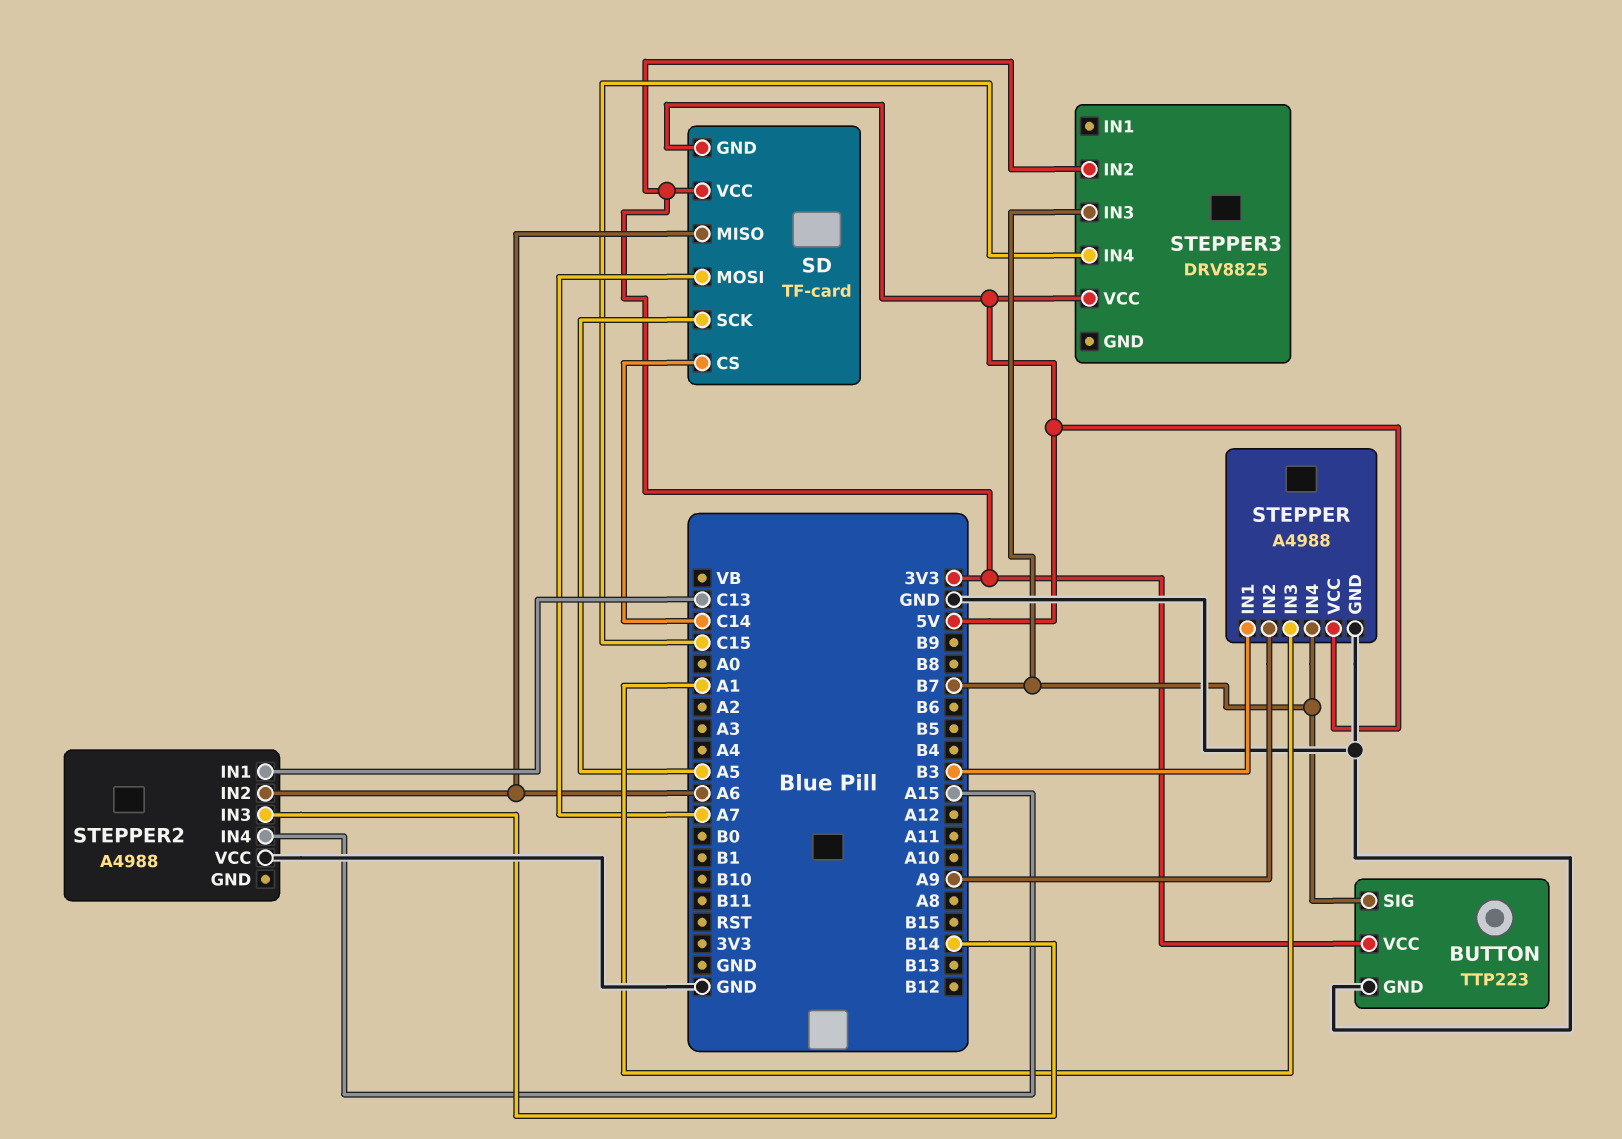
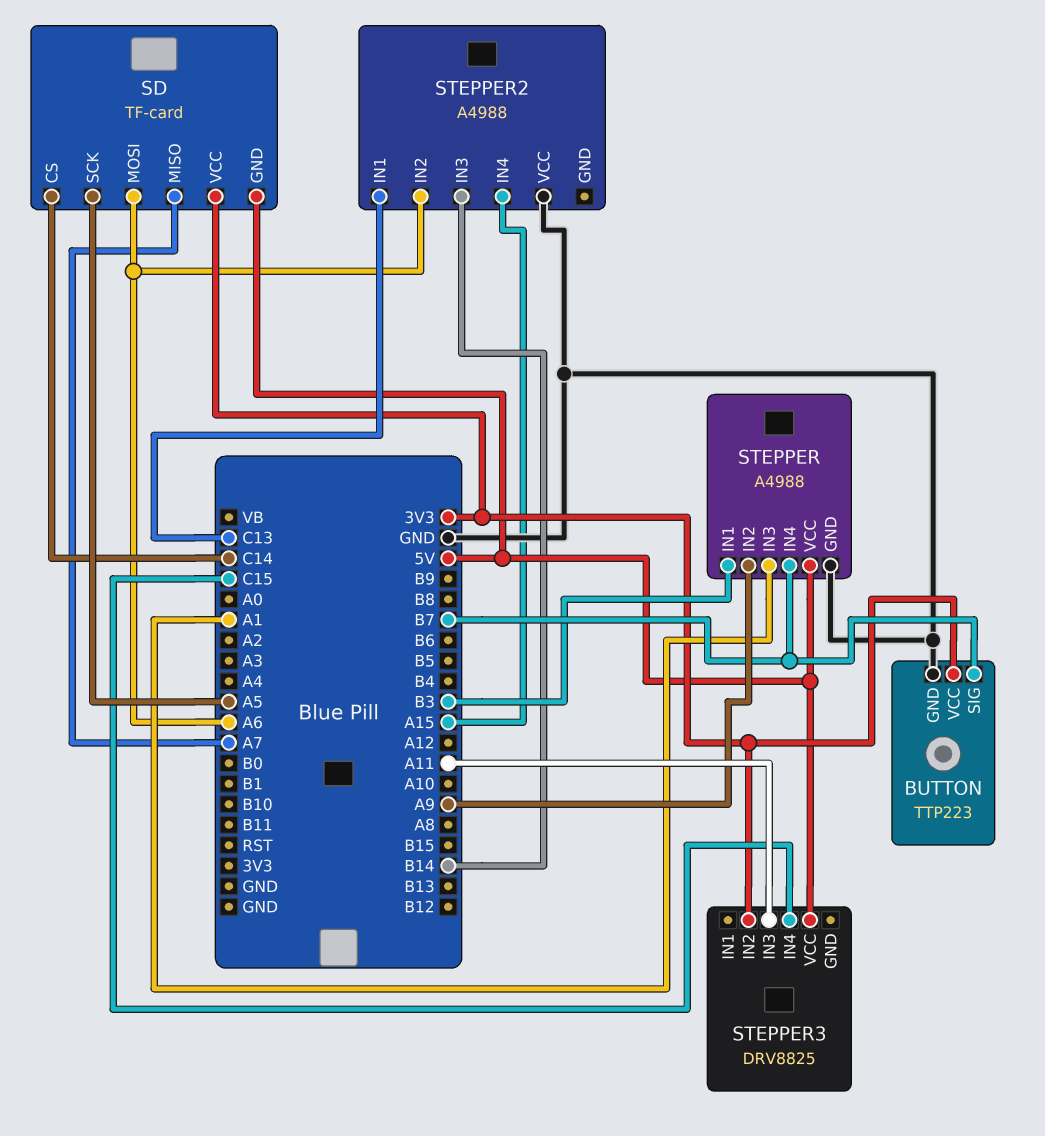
SD pin MISO: A6 -> A7
SD pin MOSI: A7 -> A6
STEPPER3 pin IN3: B7 -> A11

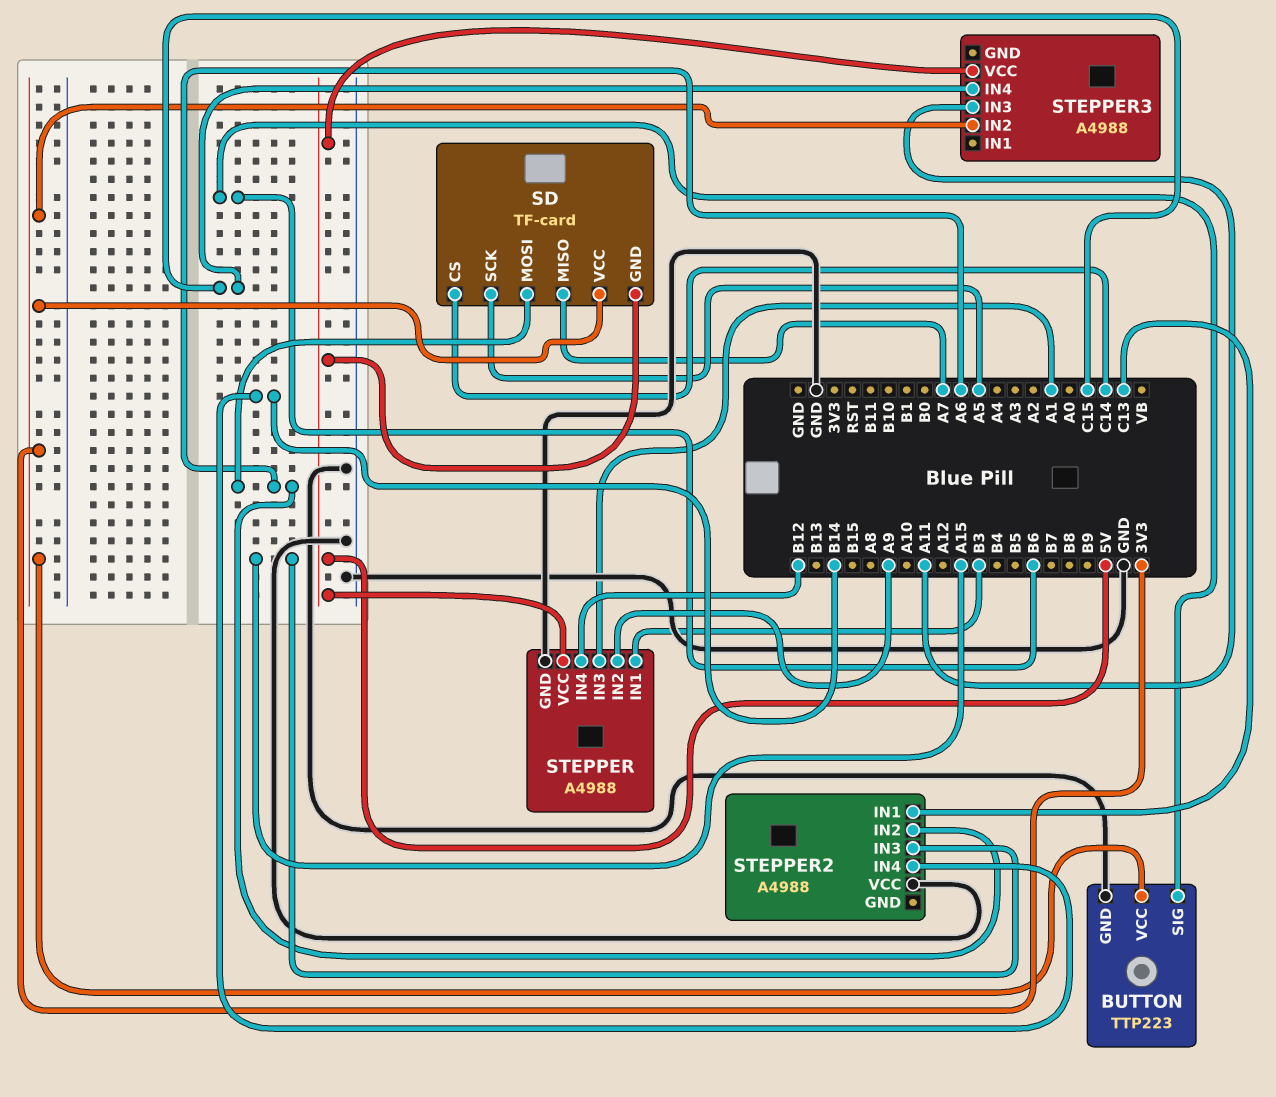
BUTTON pin SIG: B7 -> B6
STEPPER pin IN4: B7 -> B12
STEPPER2 pin IN3: B14 -> A15
STEPPER2 pin IN4: A15 -> B14
STEPPER3: DRV8825 -> A4988

